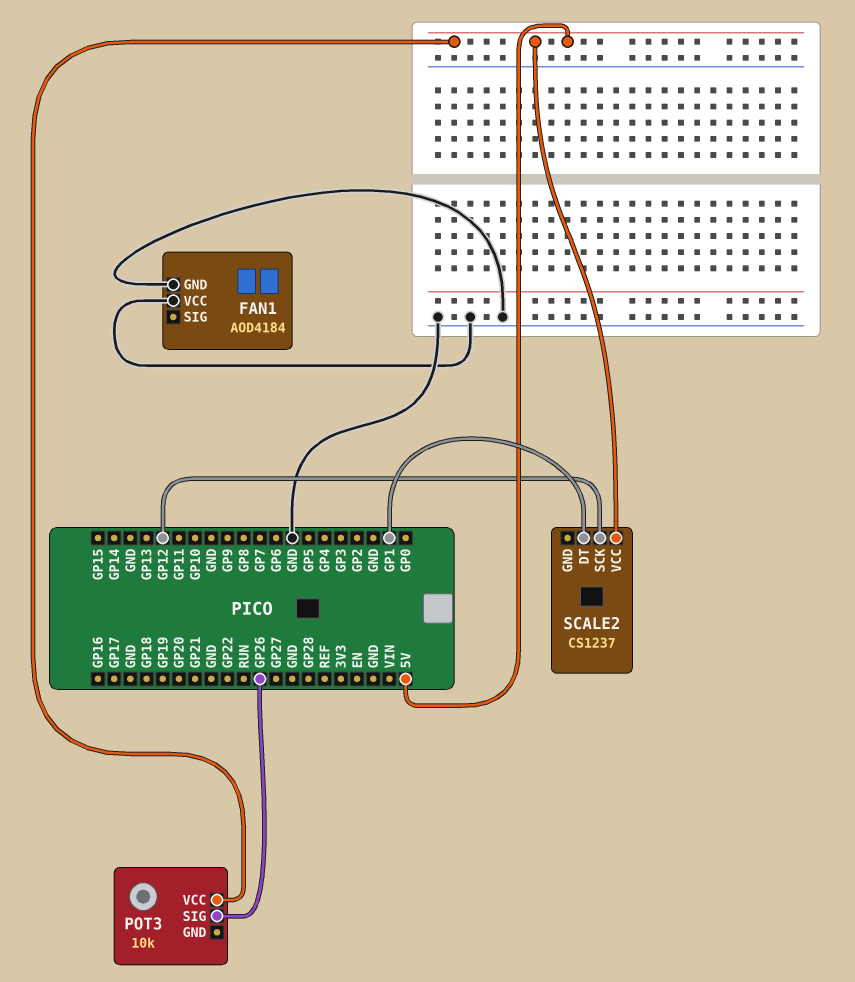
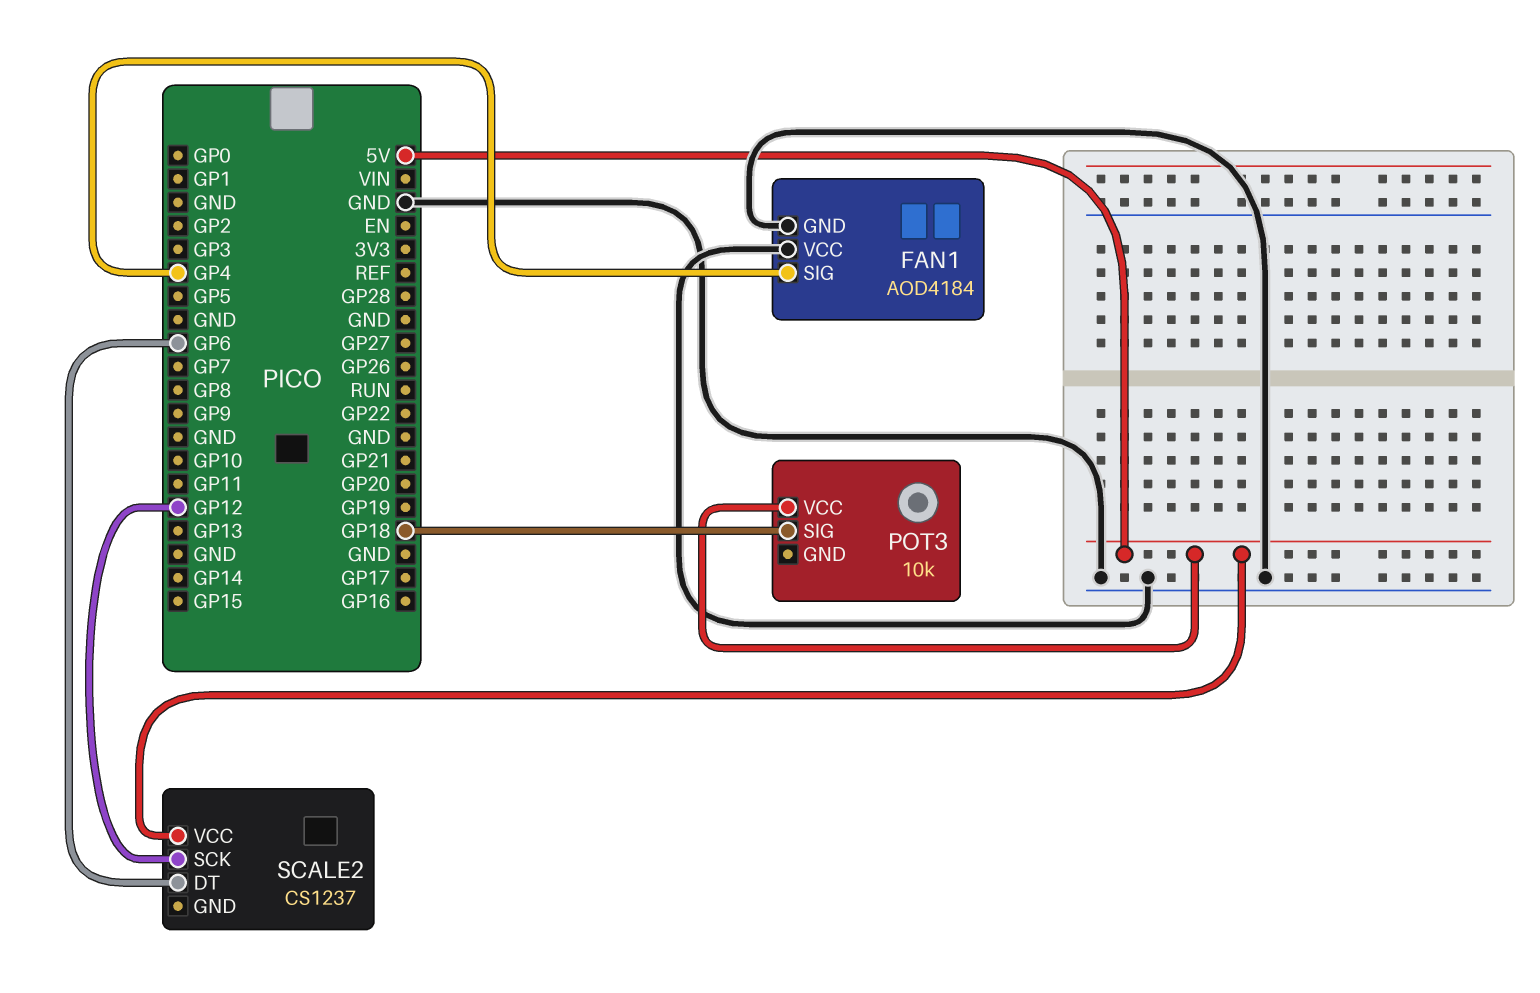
FAN1 pin SIG: none -> GP4
POT3 pin SIG: GP26 -> GP18
SCALE2 pin DT: GP1 -> GP6

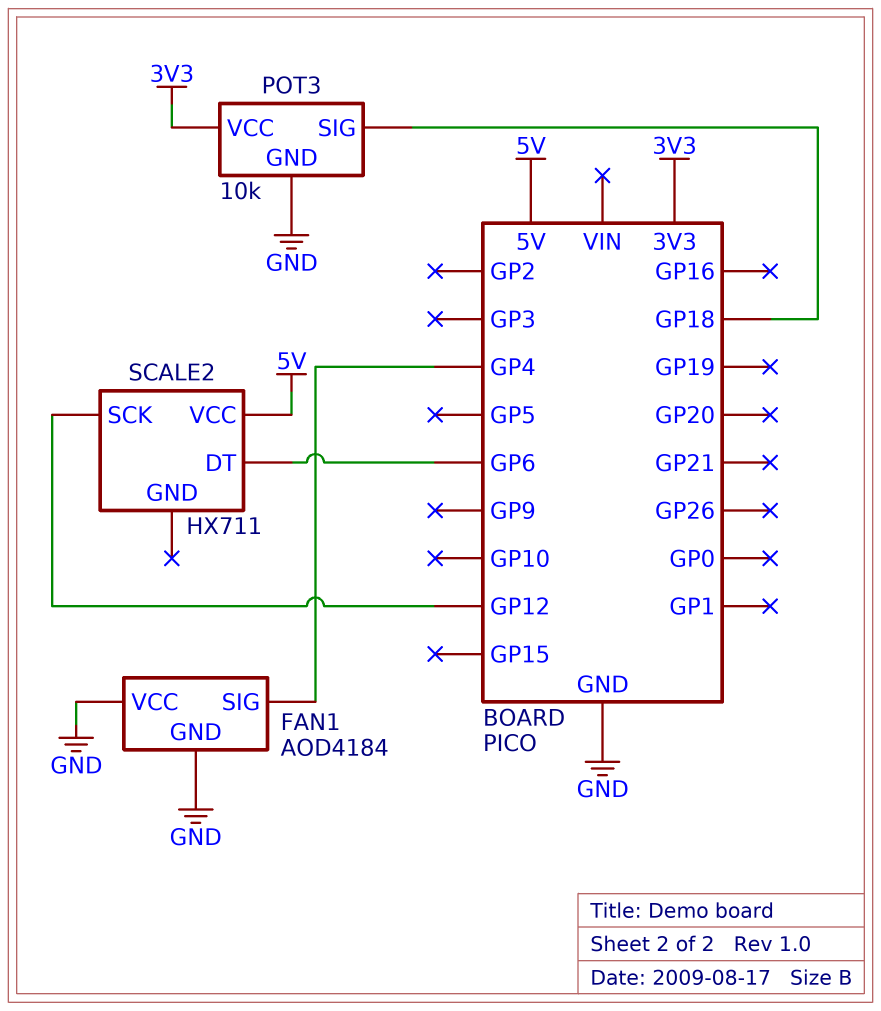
POT3 pin GND: none -> GND
POT3 pin VCC: 5V -> 3V3
SCALE2: CS1237 -> HX711

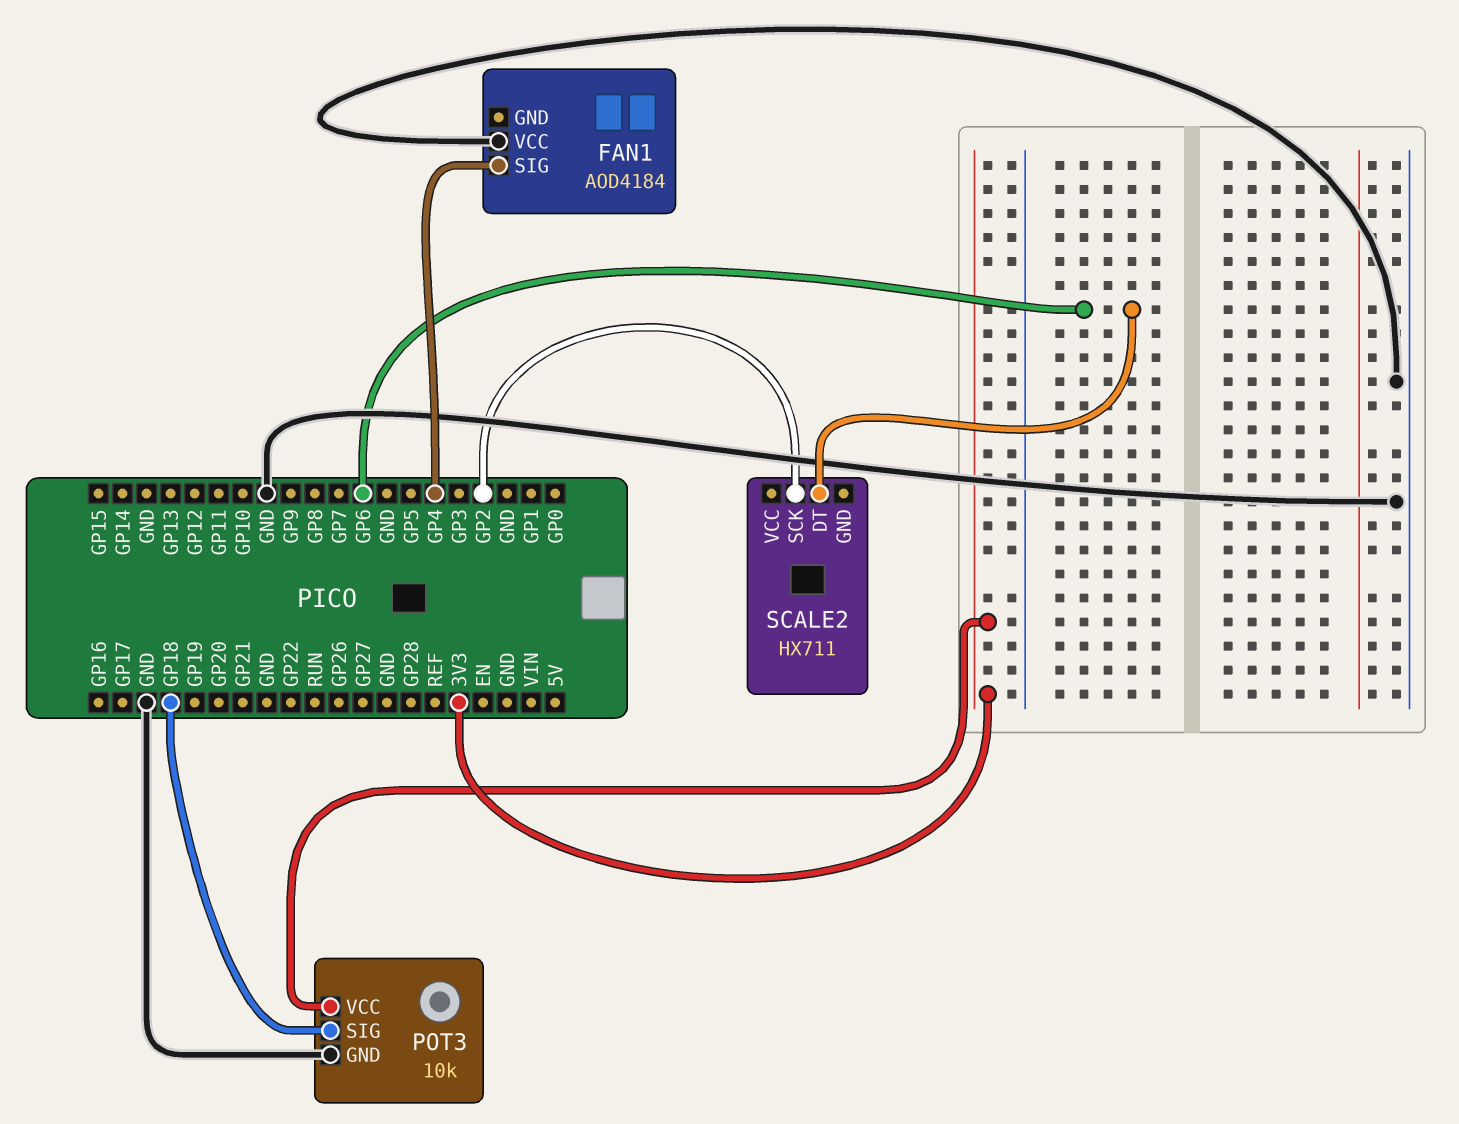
FAN1 pin GND: GND -> none
SCALE2 pin SCK: GP12 -> GP2
SCALE2 pin VCC: 5V -> none

